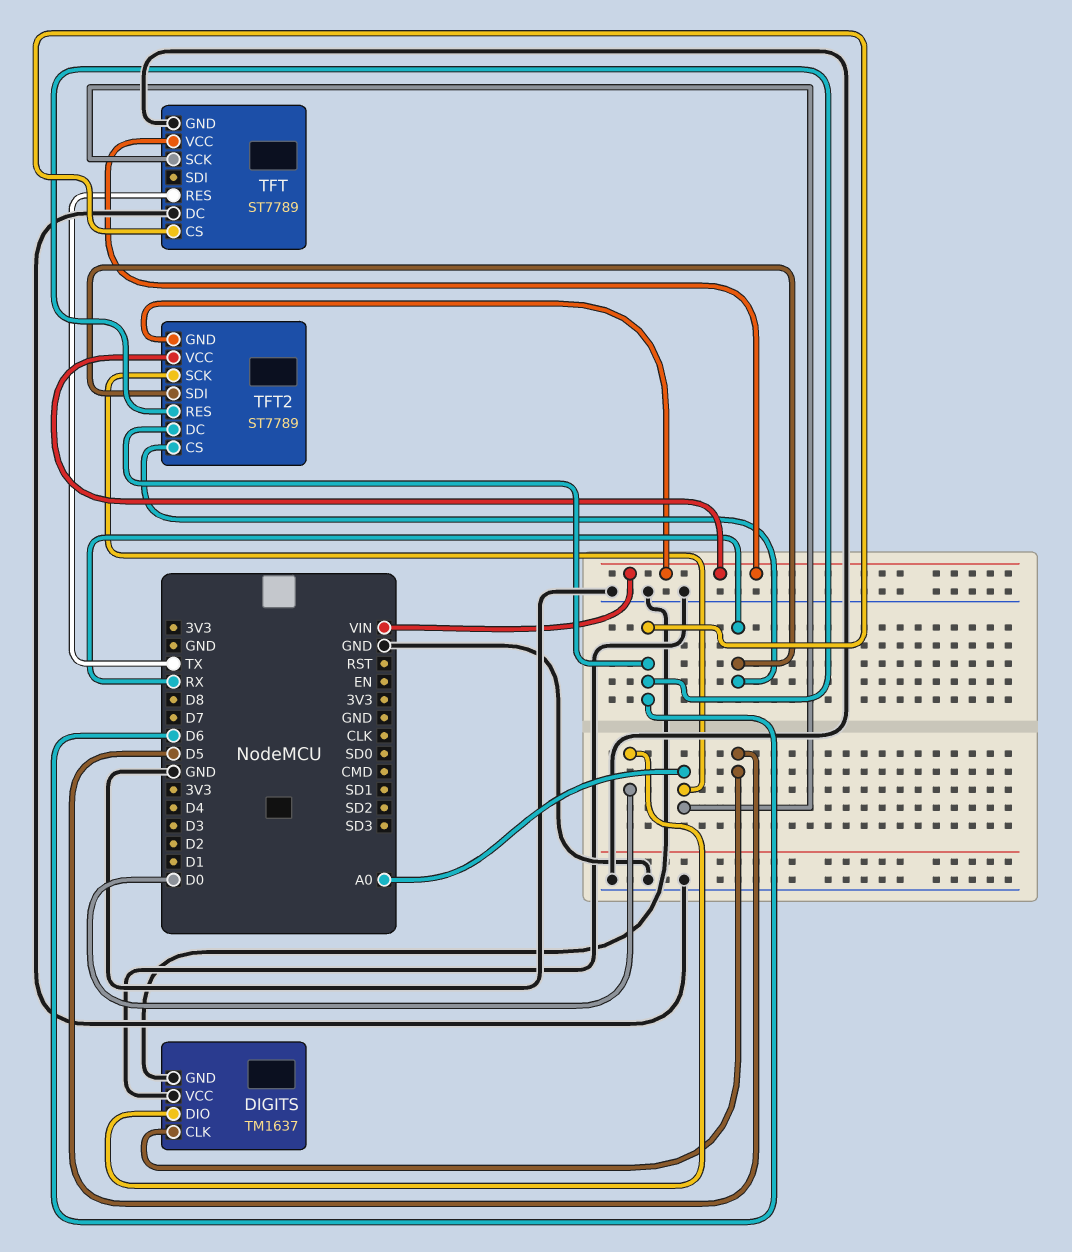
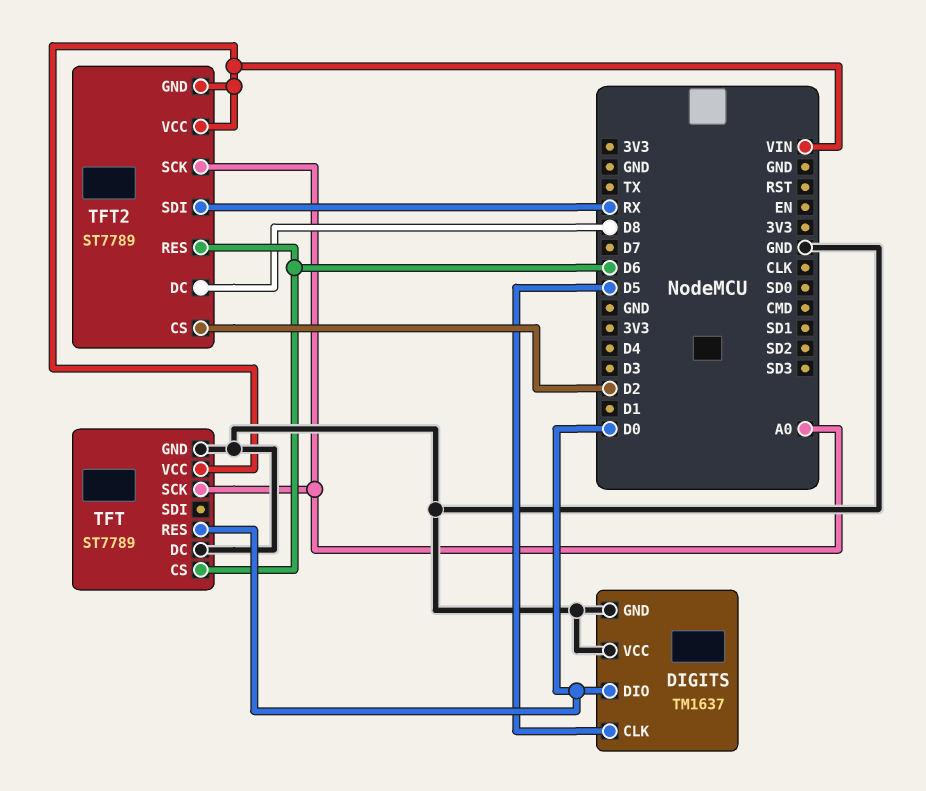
TFT pin RES: TX -> D0
TFT2 pin CS: RX -> D2
TFT2 pin DC: D6 -> D8

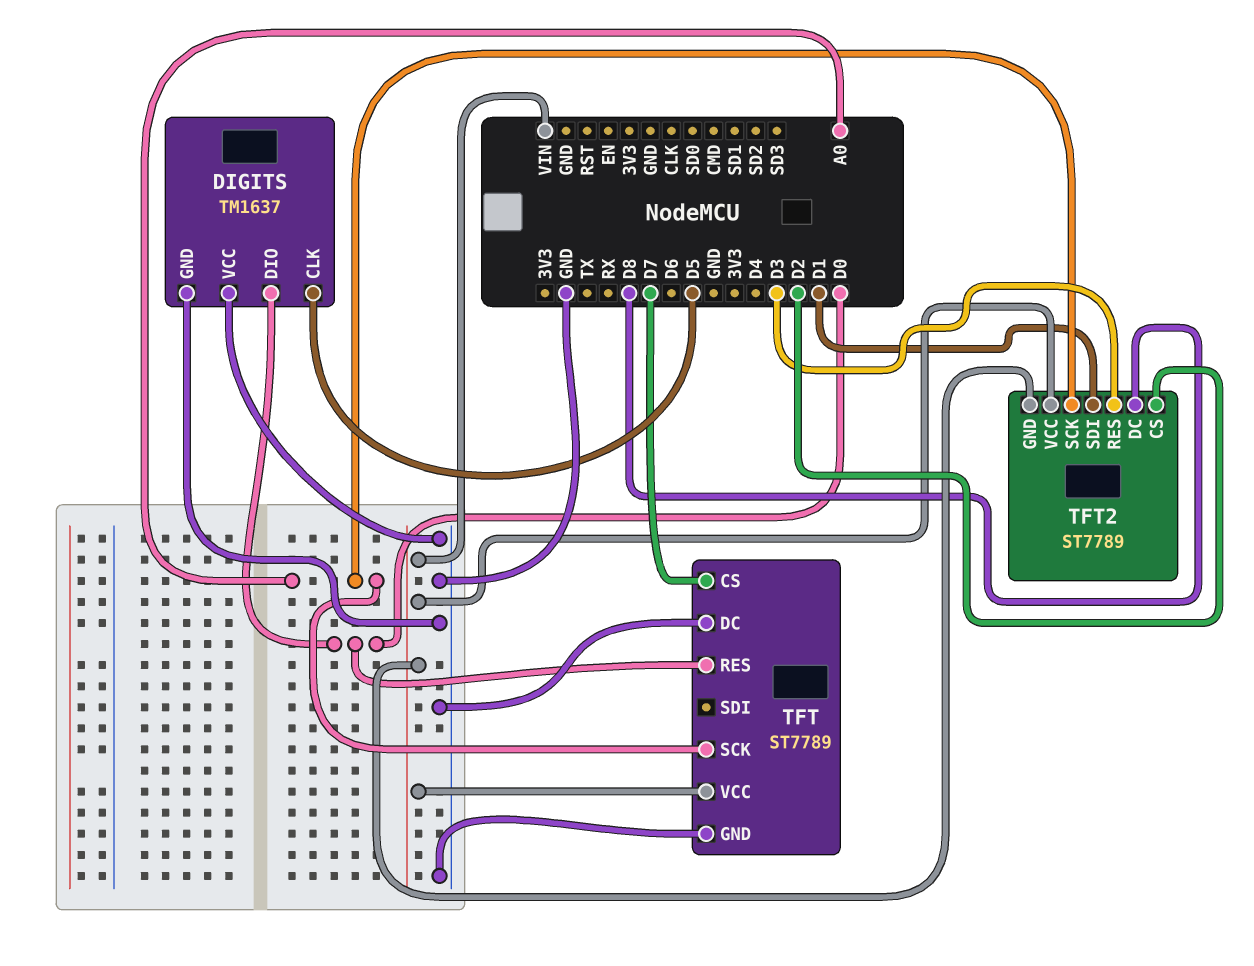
TFT pin CS: D6 -> D7
TFT2 pin RES: D6 -> D3
TFT2 pin SDI: RX -> D1

